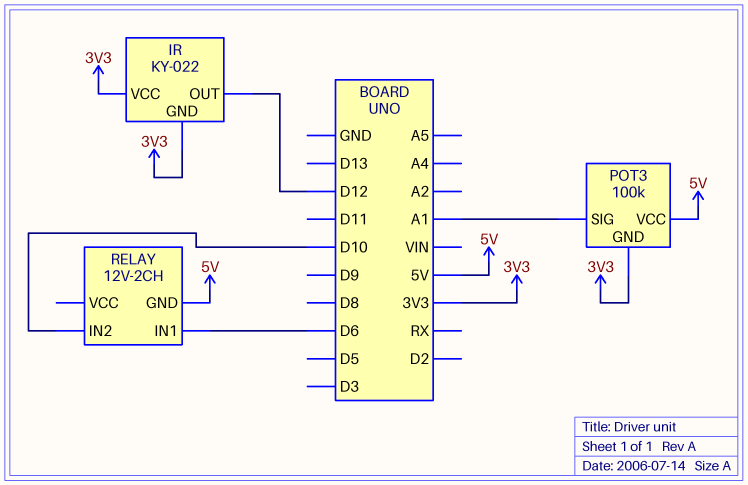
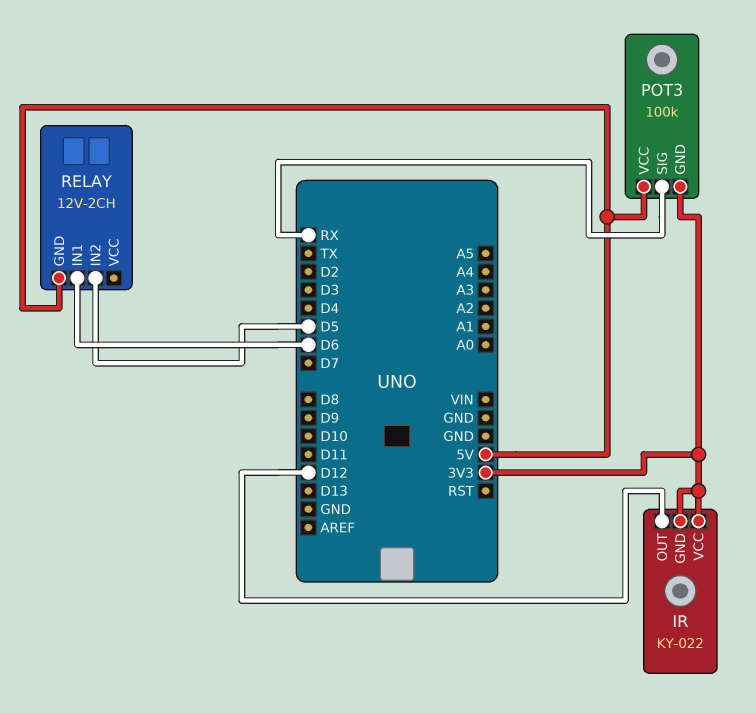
POT3 pin SIG: A1 -> RX
RELAY pin IN2: D10 -> D5

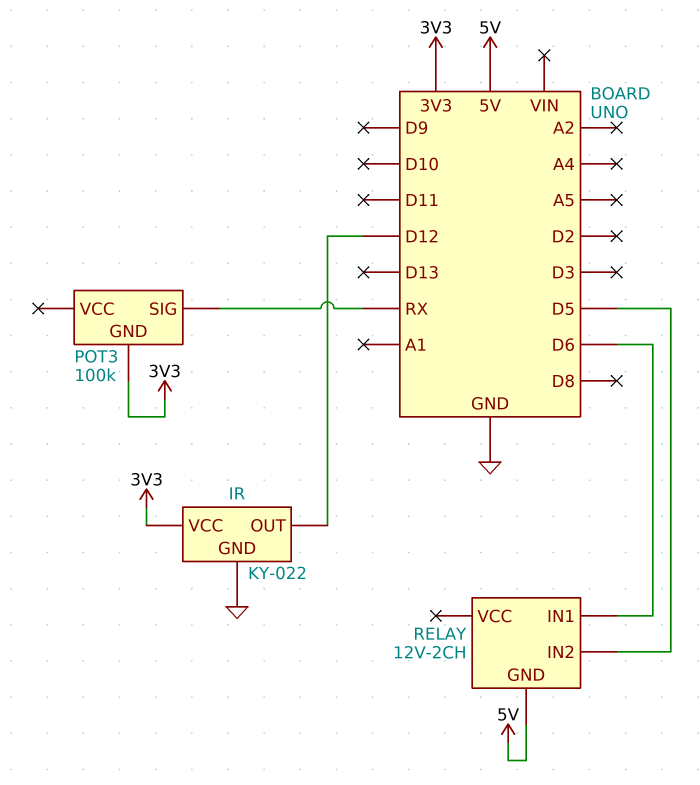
IR pin GND: 3V3 -> GND
POT3 pin VCC: 5V -> none

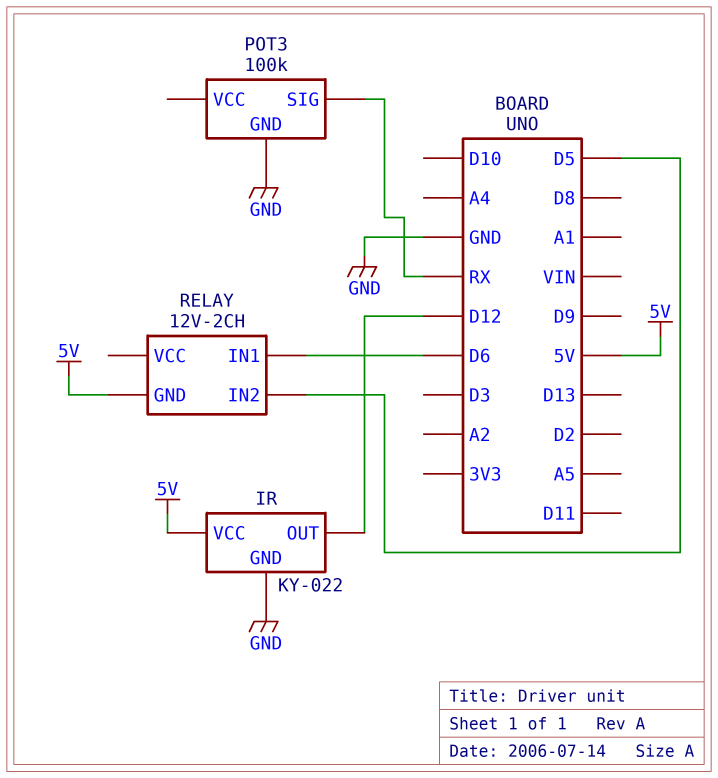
IR pin VCC: 3V3 -> 5V
POT3 pin GND: 3V3 -> GND

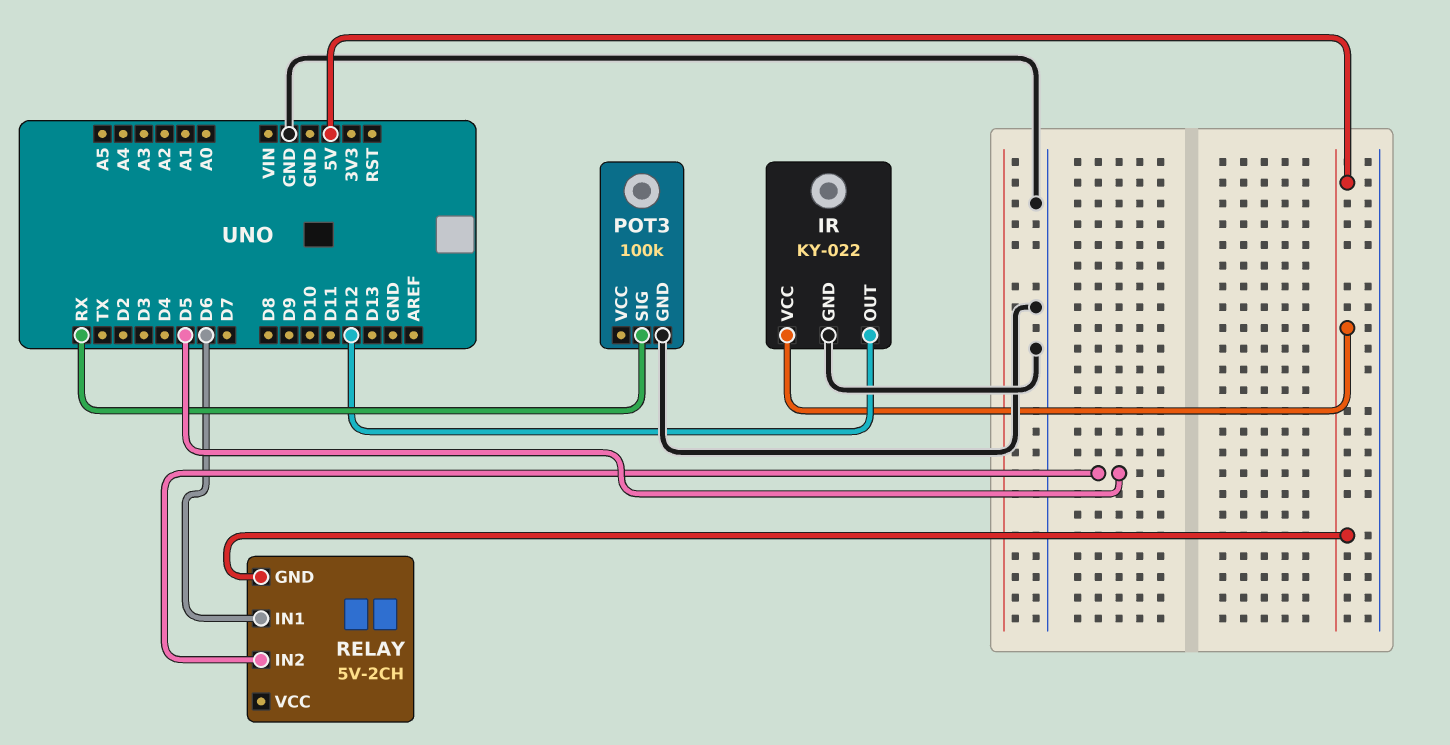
RELAY: 12V-2CH -> 5V-2CH

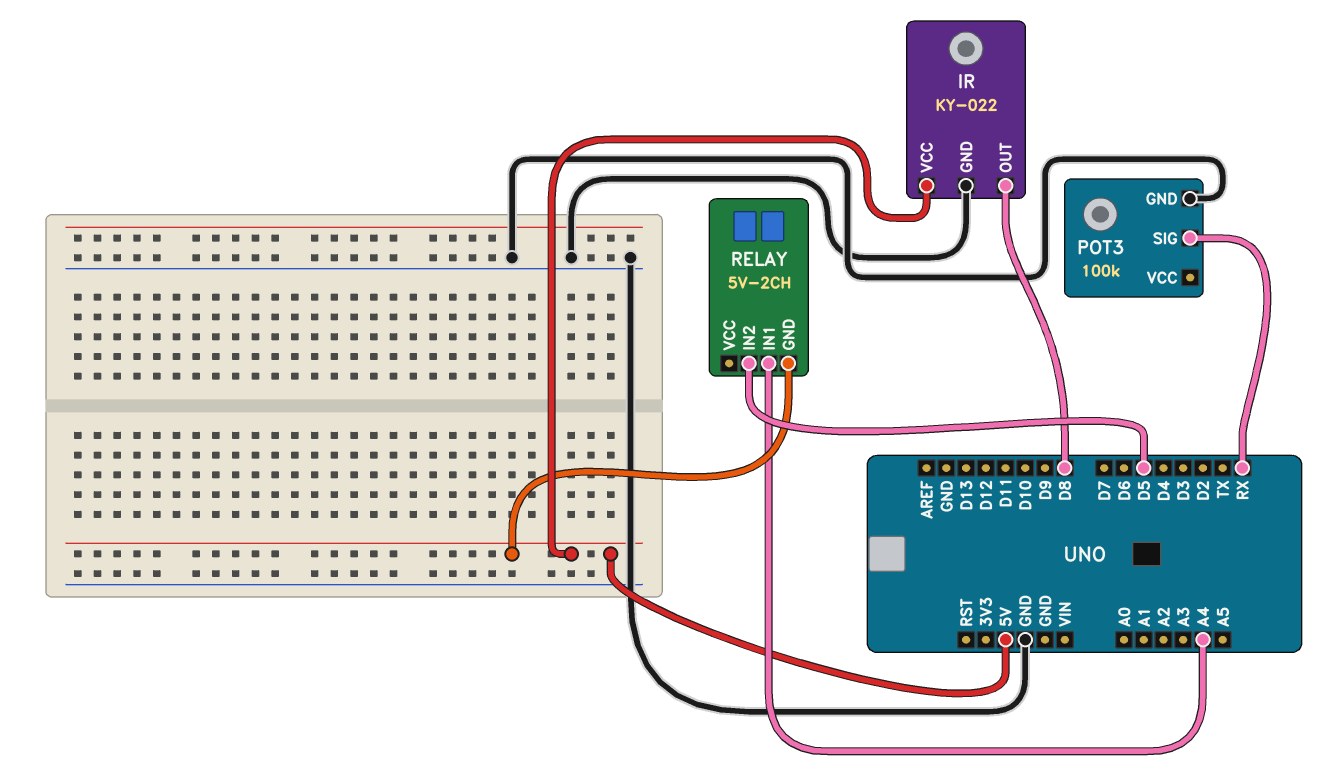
IR pin OUT: D12 -> D8
RELAY pin IN1: D6 -> A4

